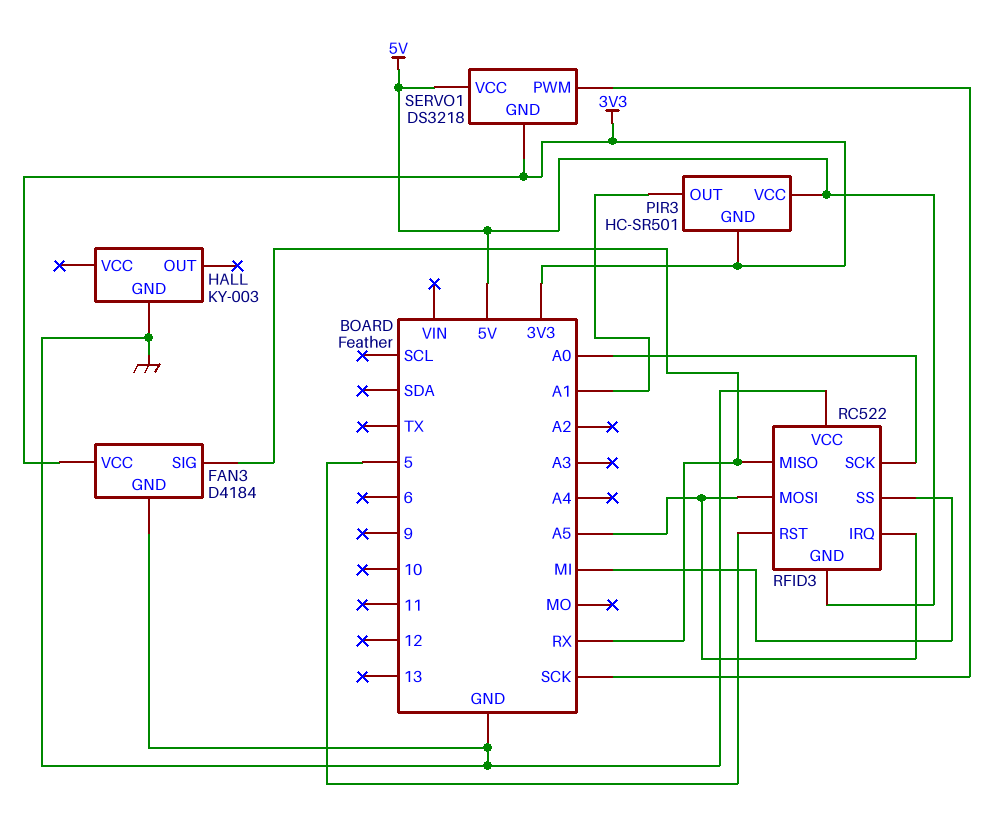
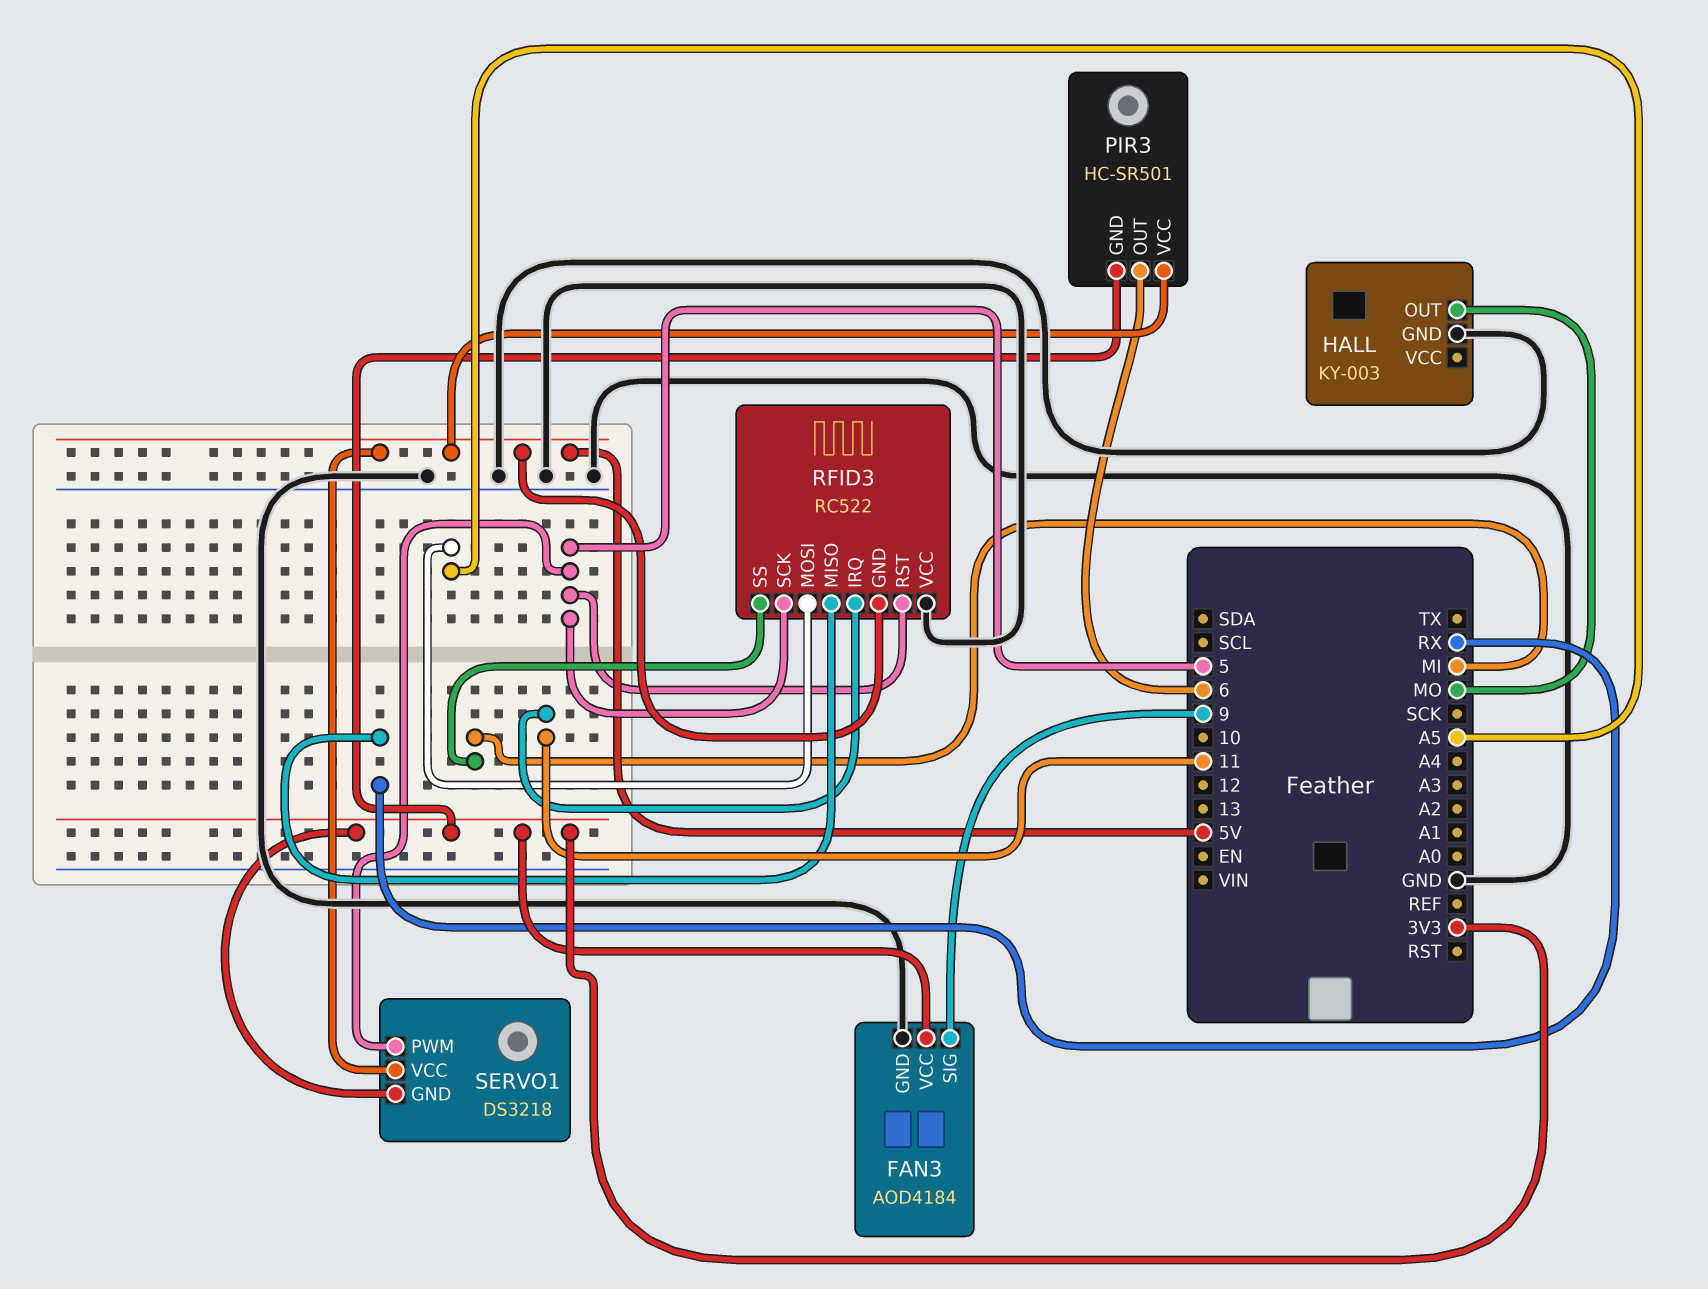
FAN3: D4184 -> AOD4184
FAN3 pin SIG: RX -> 9
HALL pin OUT: none -> MO
PIR3 pin OUT: A1 -> 6
RFID3 pin IRQ: A5 -> 11
RFID3 pin SCK: A0 -> 5
SERVO1 pin PWM: SCK -> 5

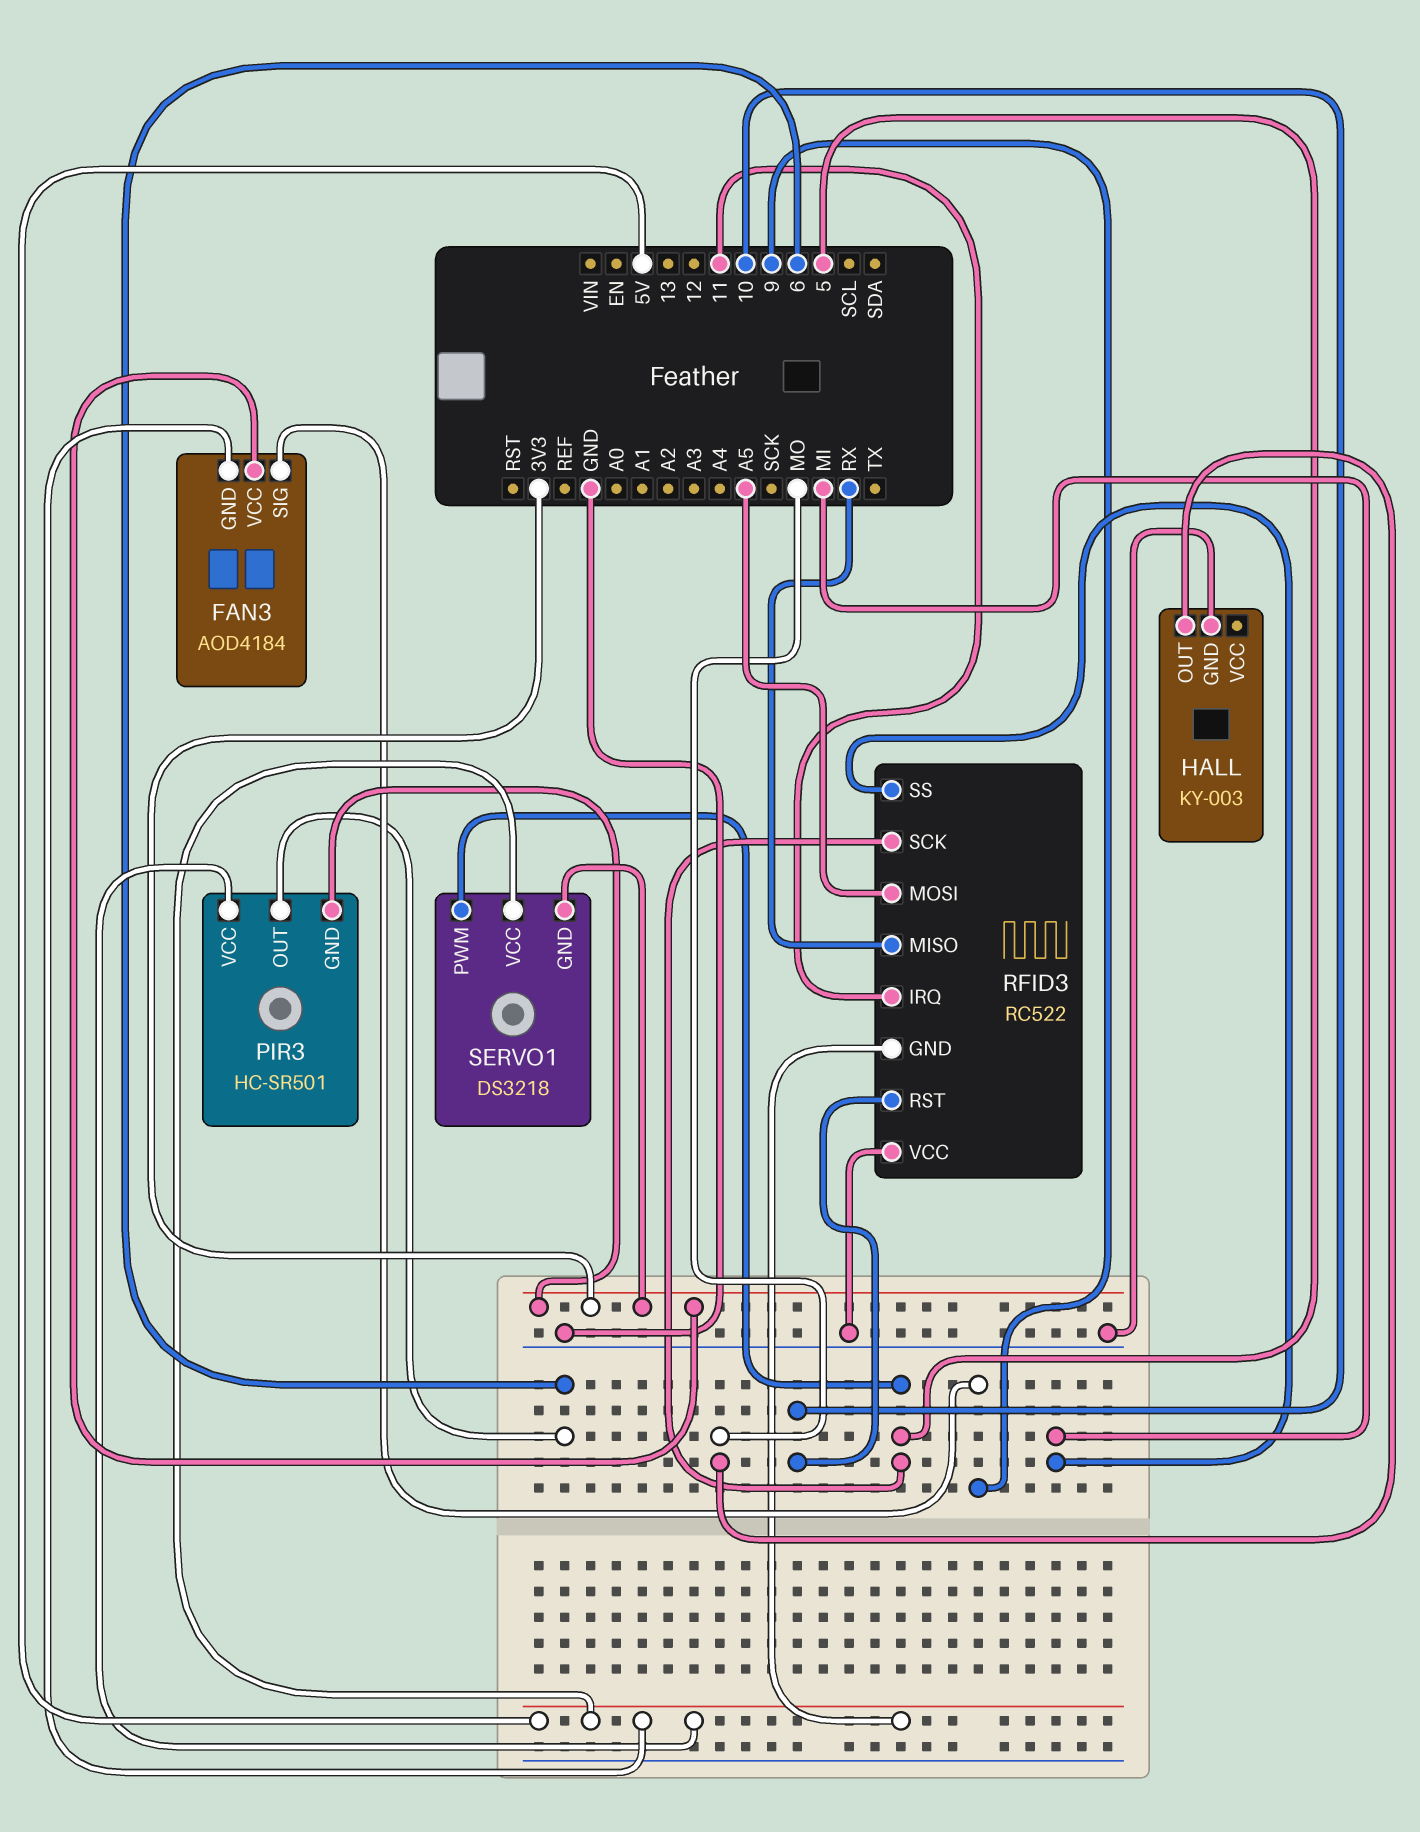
FAN3 pin GND: GND -> 5V
RFID3 pin RST: 5 -> 10

